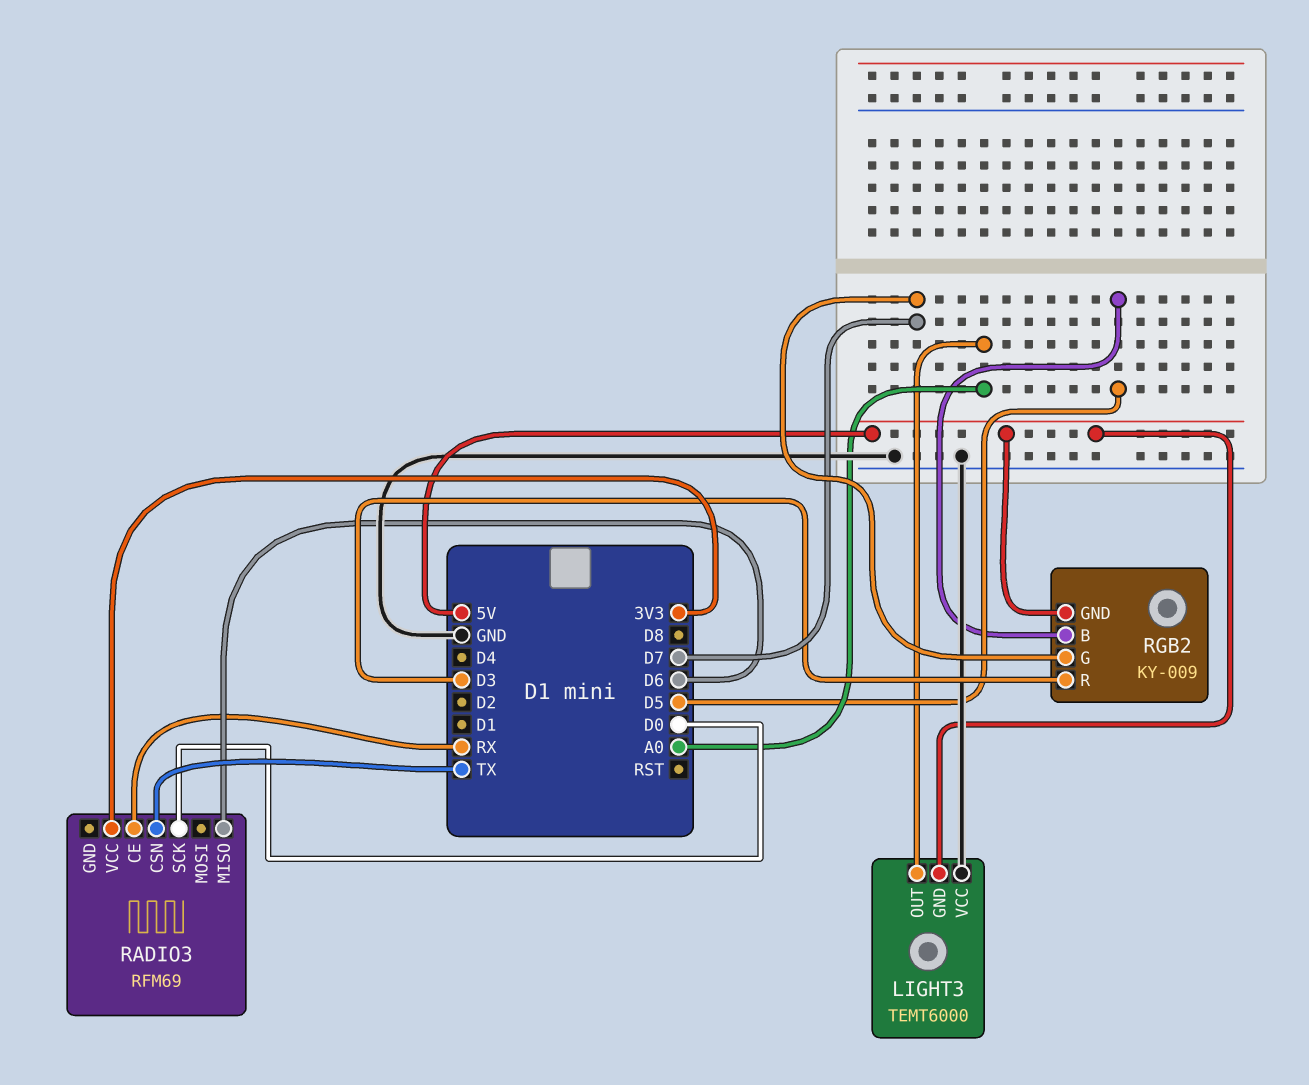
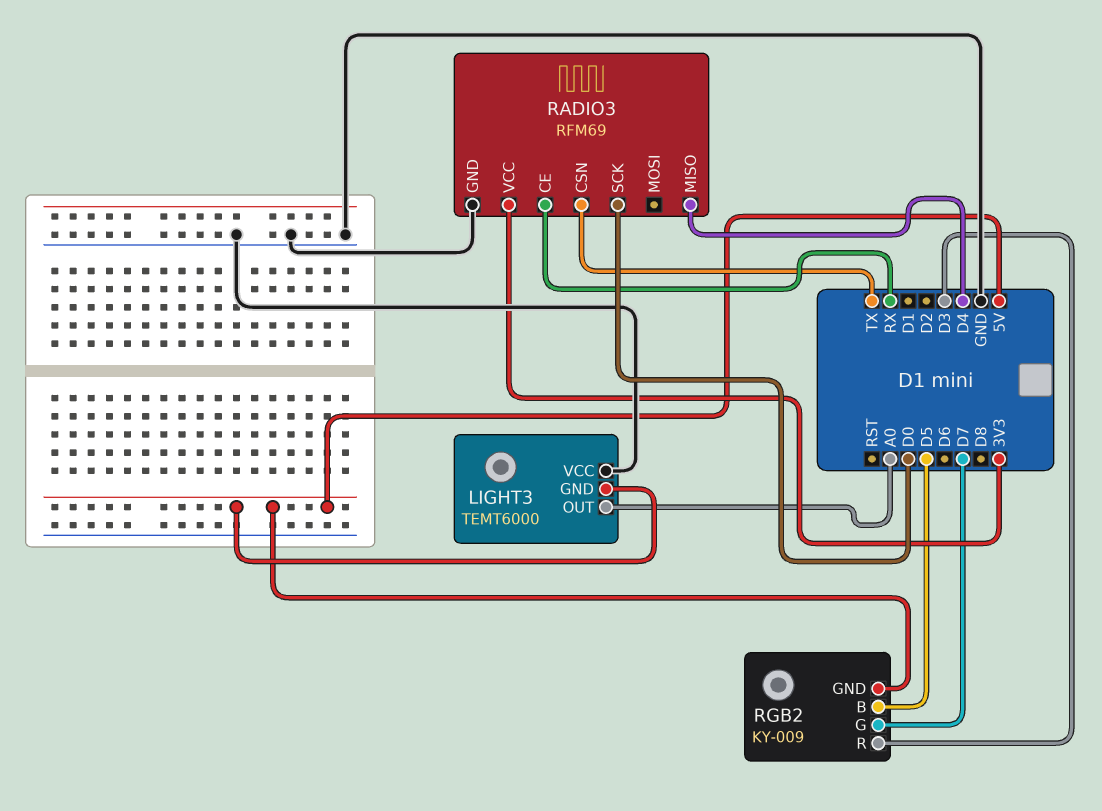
RADIO3 pin GND: none -> GND
RADIO3 pin MISO: D6 -> D4

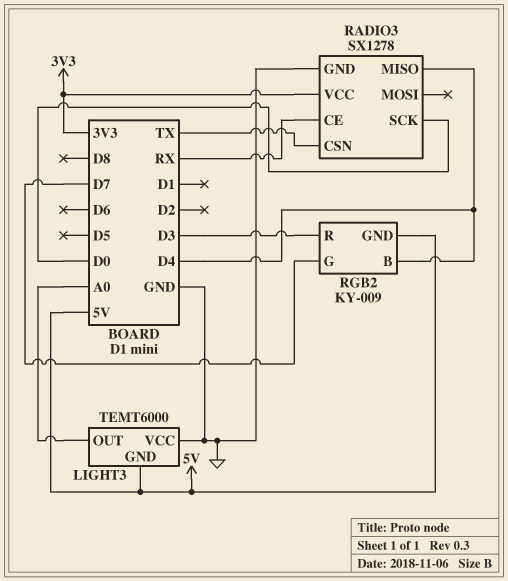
RADIO3: RFM69 -> SX1278
RGB2 pin B: D5 -> D4

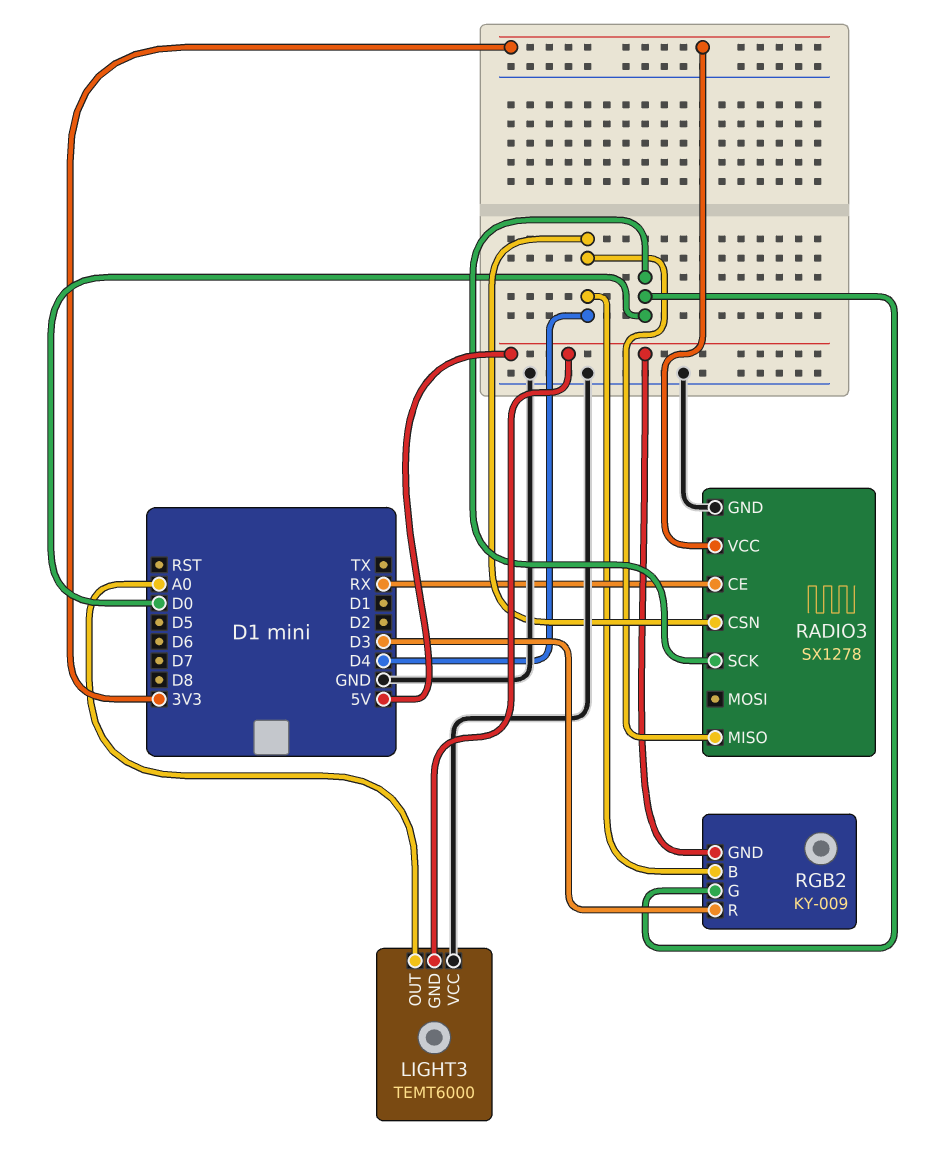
RADIO3 pin CSN: TX -> D4
RGB2 pin G: D7 -> D0

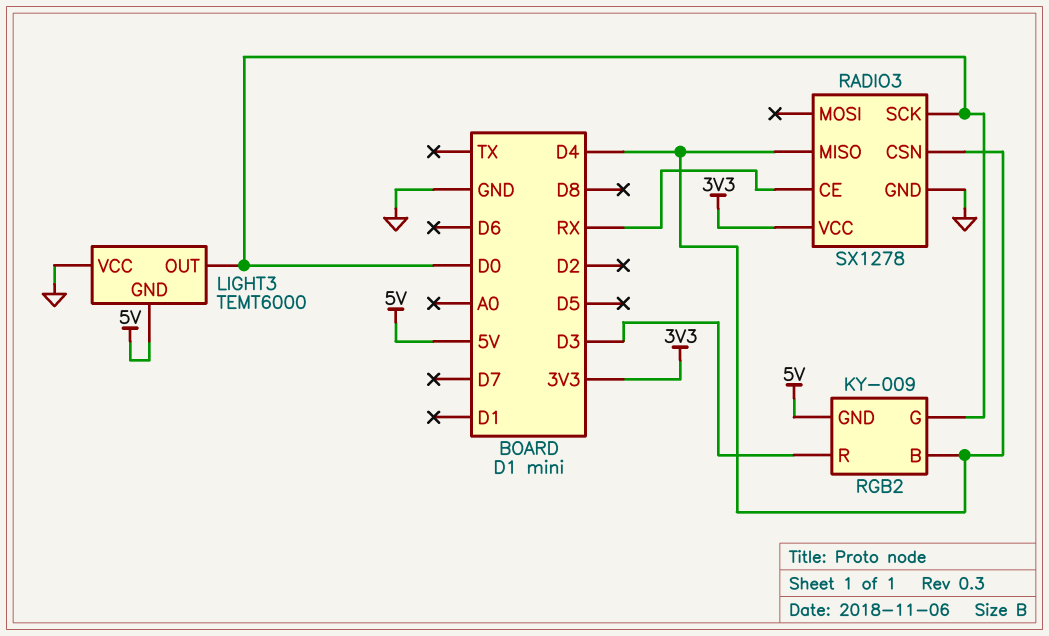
LIGHT3 pin OUT: A0 -> D0

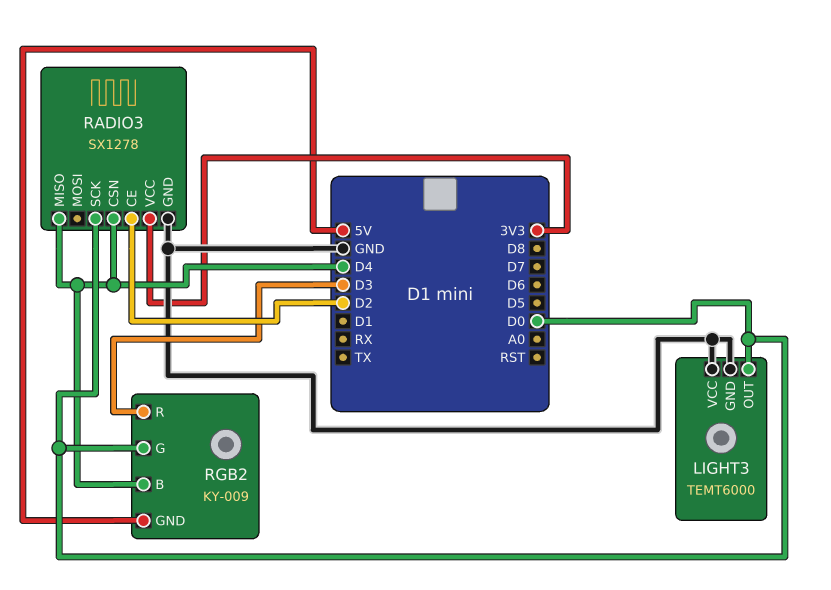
LIGHT3 pin GND: 5V -> GND
RADIO3 pin CE: RX -> D2

